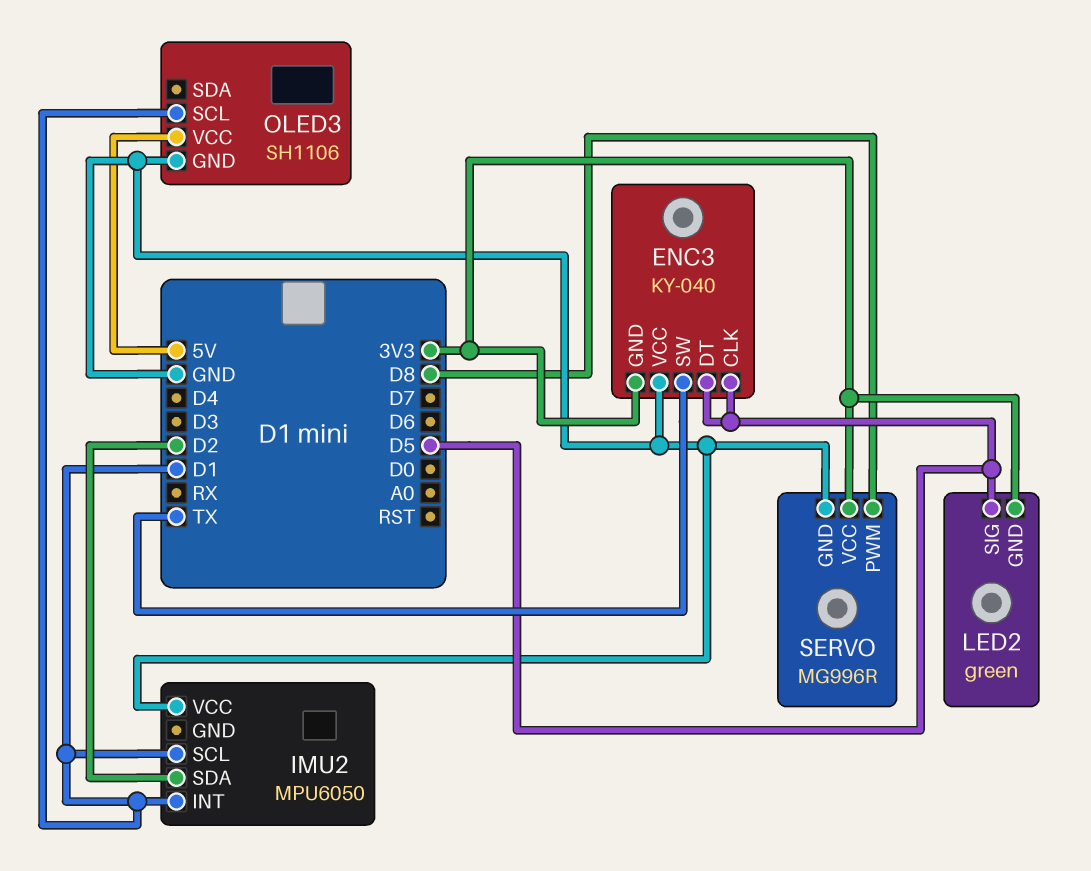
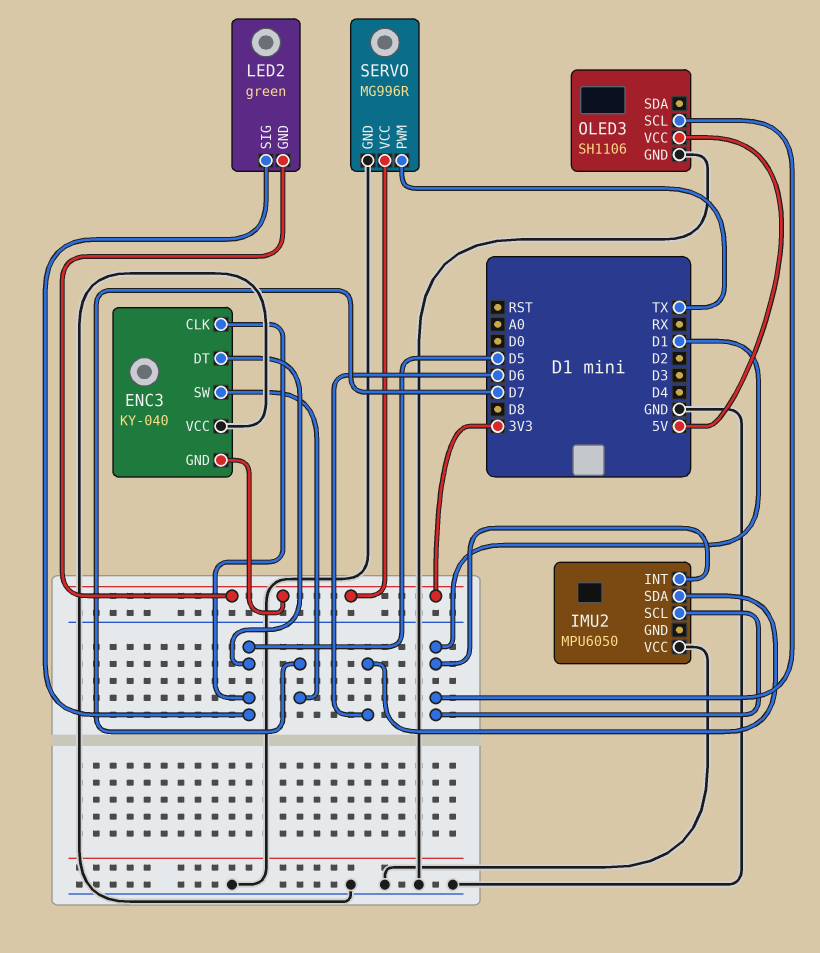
ENC3 pin SW: TX -> D7
IMU2 pin SDA: D2 -> D6
SERVO pin PWM: D8 -> TX

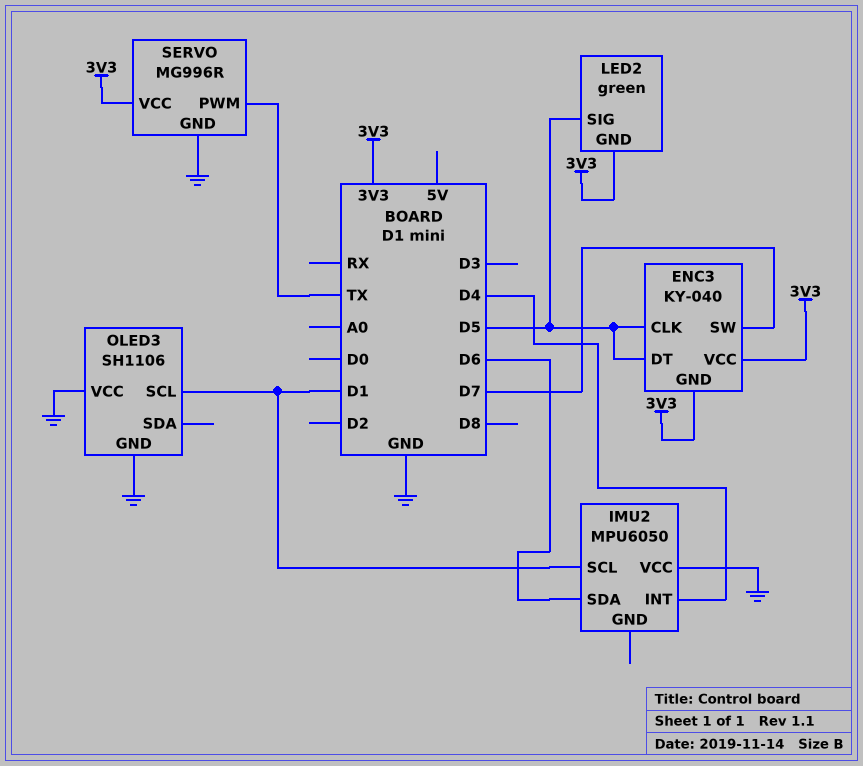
ENC3 pin VCC: GND -> 3V3
IMU2 pin INT: D1 -> D4
OLED3 pin VCC: 5V -> GND

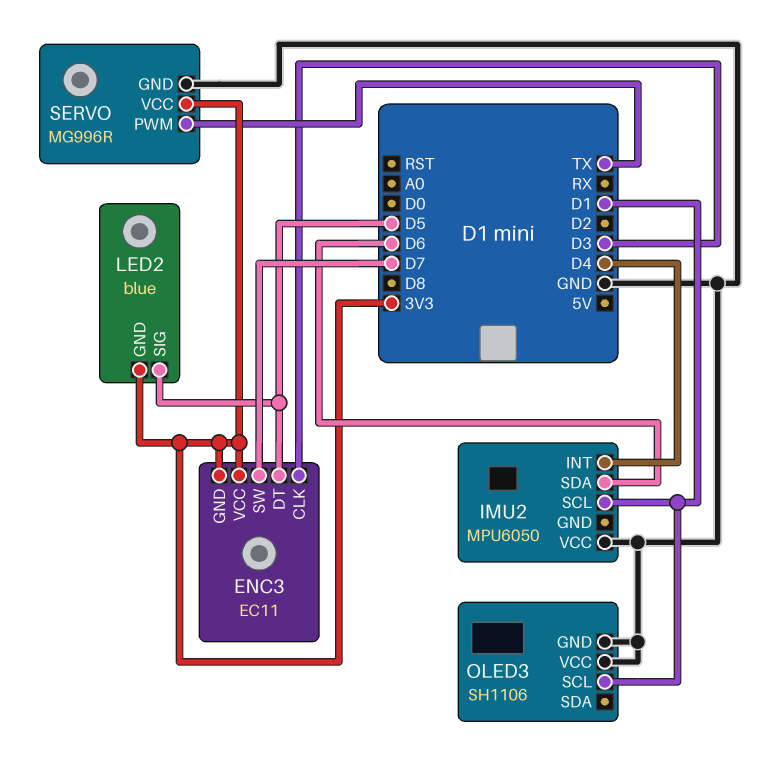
ENC3: KY-040 -> EC11
ENC3 pin CLK: D5 -> D3
LED2: green -> blue

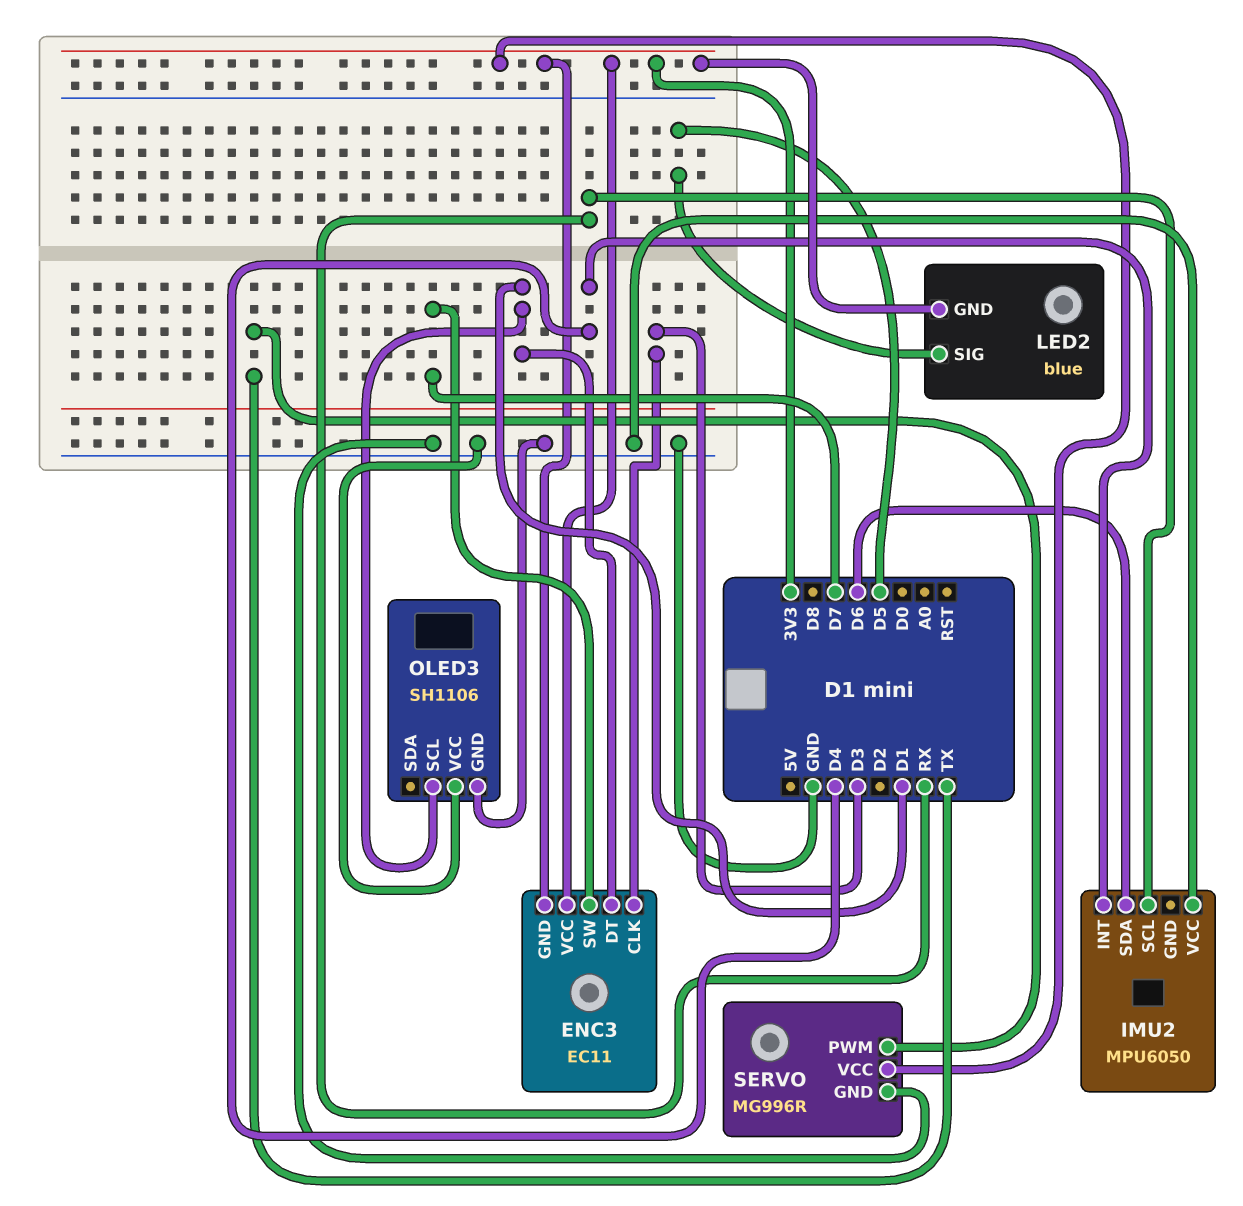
ENC3 pin DT: D5 -> D1
IMU2 pin SCL: D1 -> RX

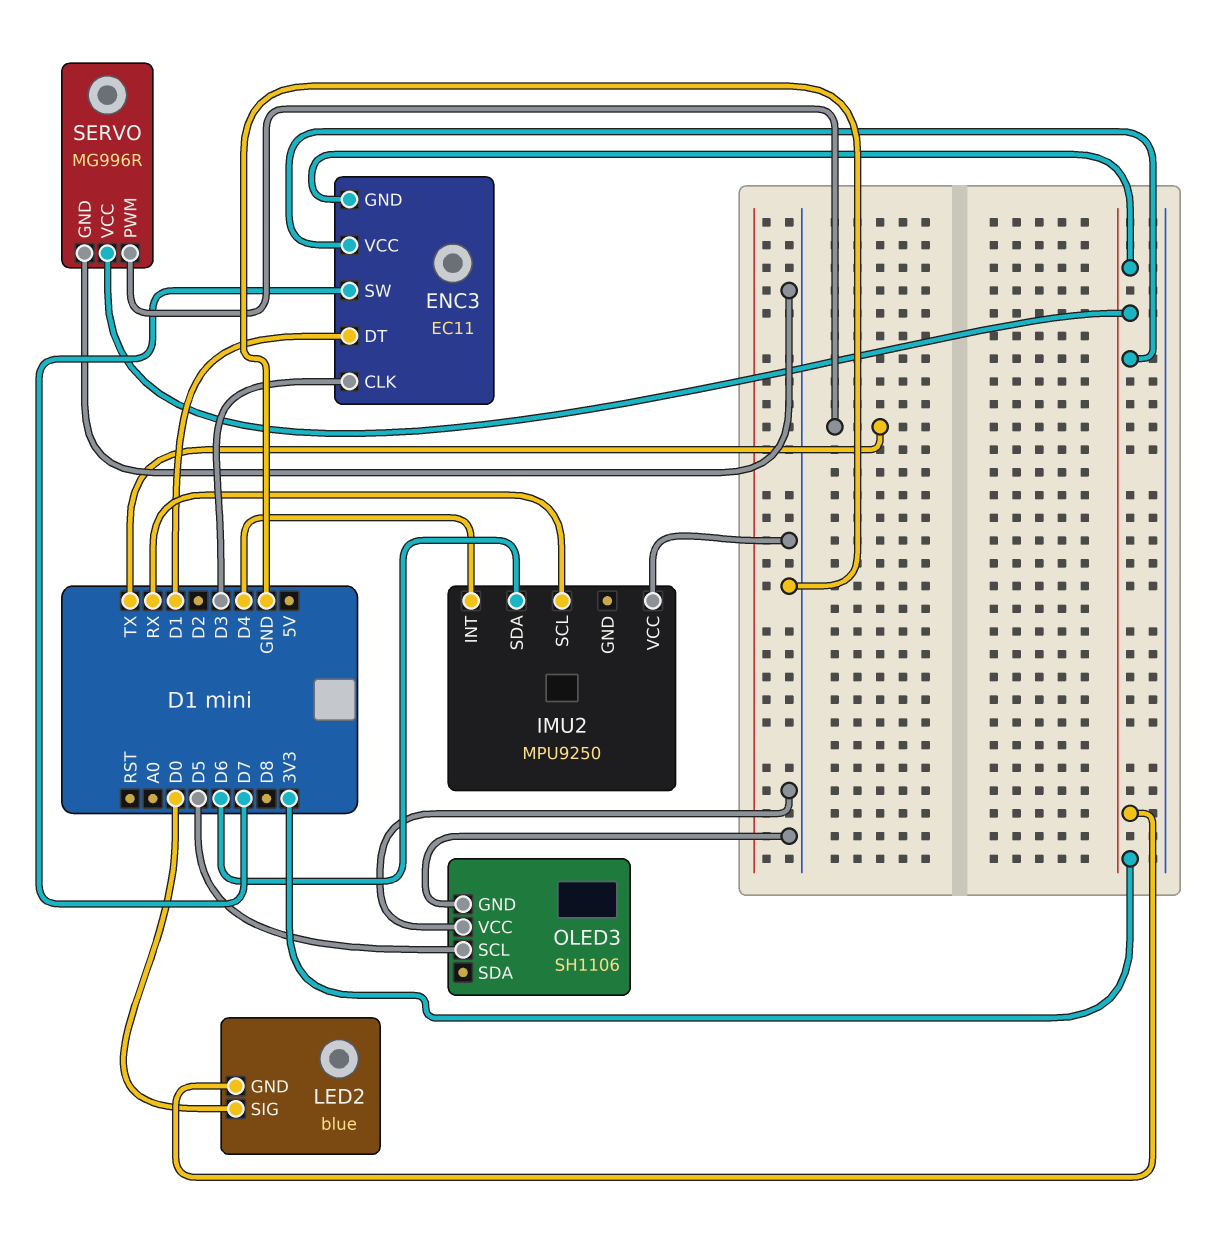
IMU2: MPU6050 -> MPU9250
LED2 pin SIG: D5 -> D0
OLED3 pin SCL: D1 -> D5

